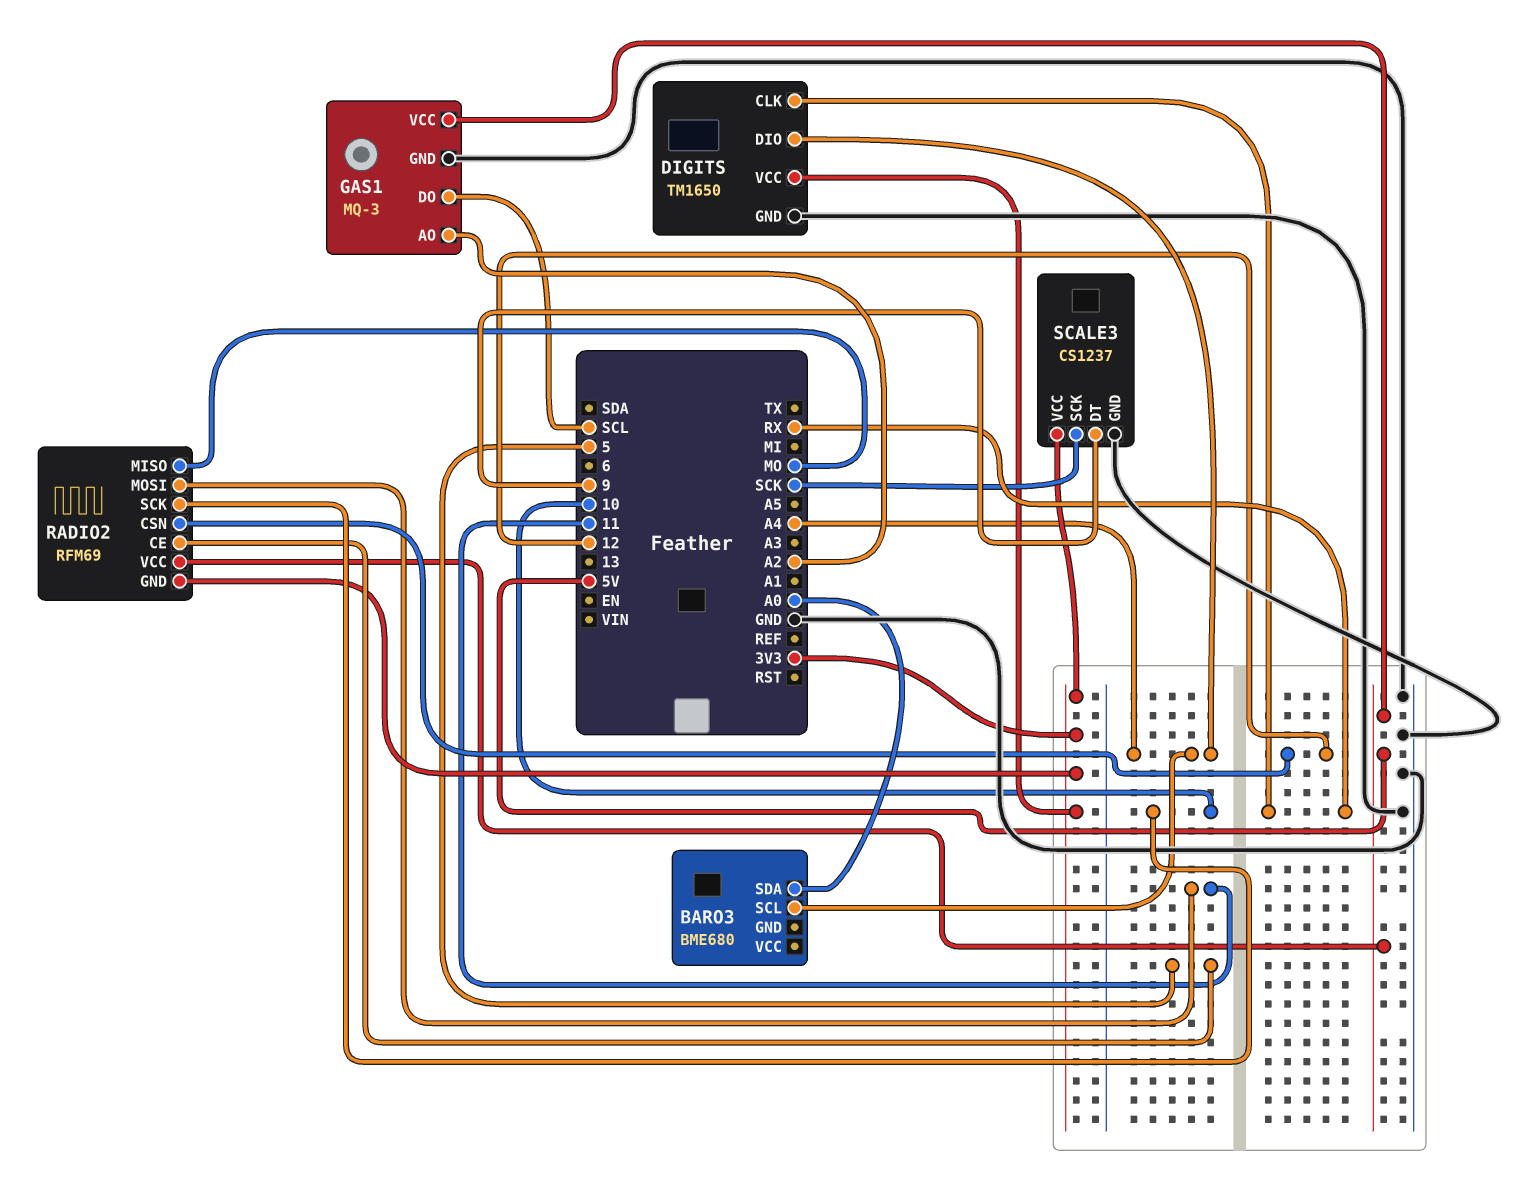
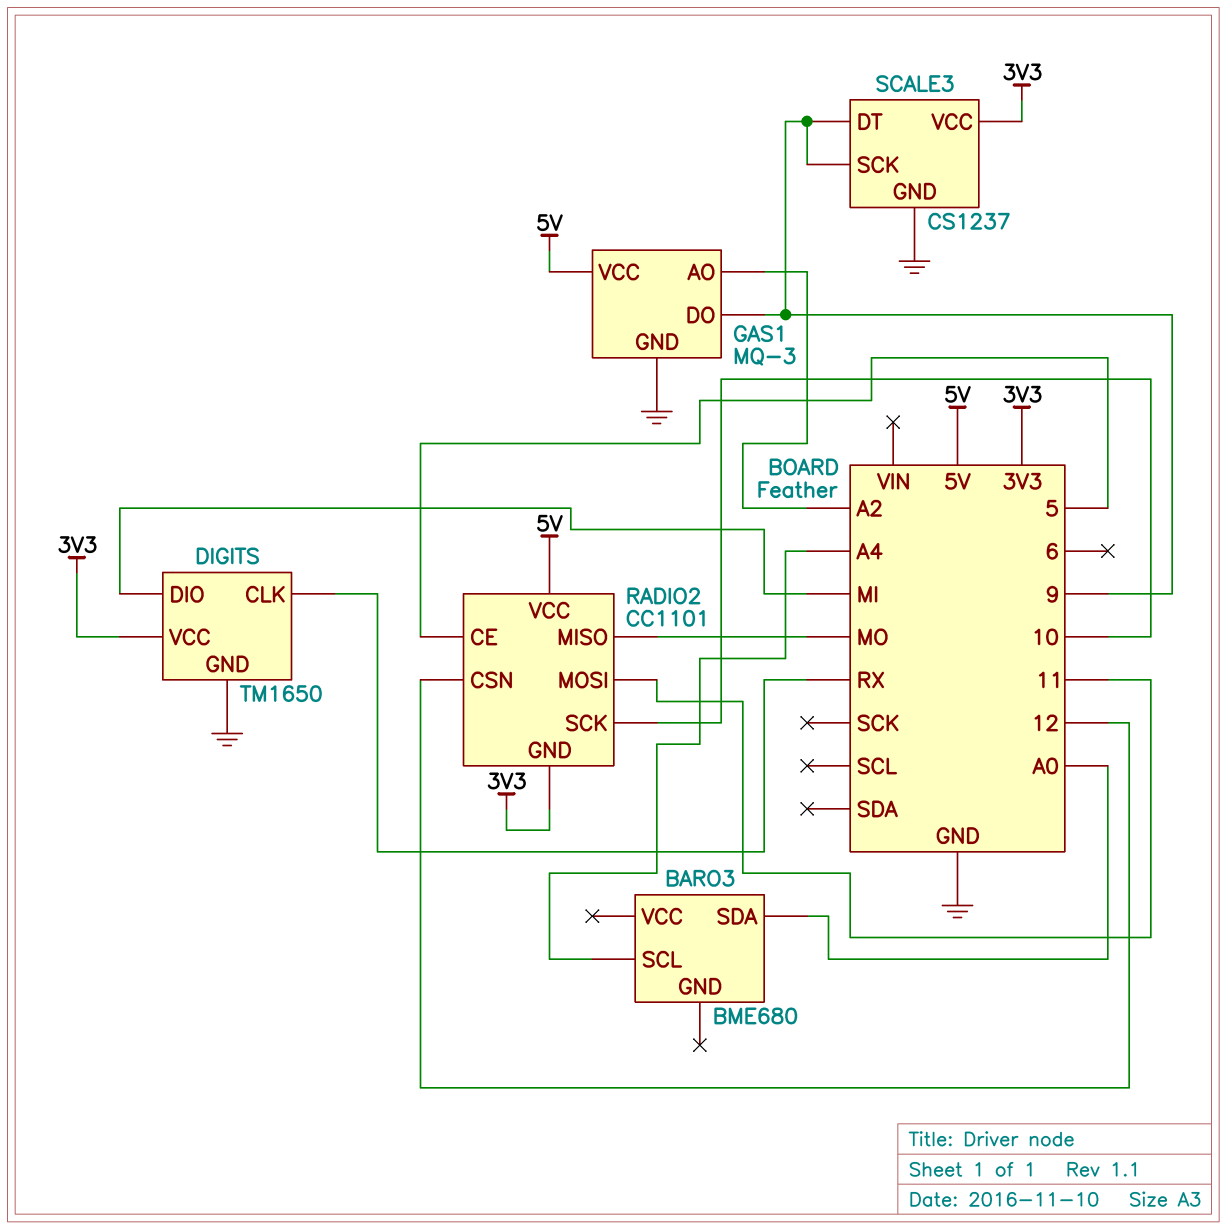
DIGITS pin DIO: A4 -> MI
GAS1 pin DO: SCL -> 9
RADIO2: RFM69 -> CC1101
SCALE3 pin SCK: SCK -> 9

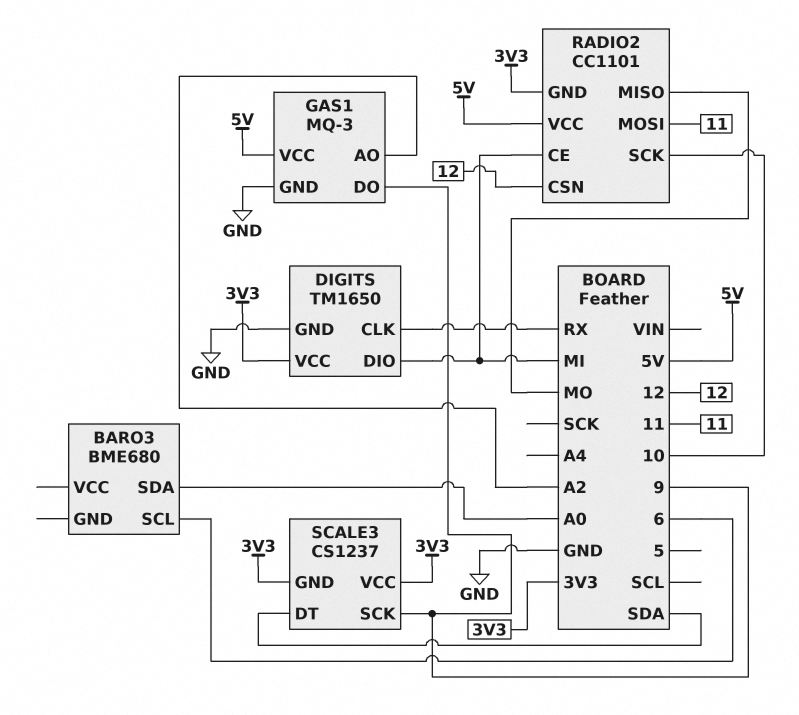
BARO3 pin SCL: A4 -> 6
RADIO2 pin CE: 5 -> MI
SCALE3 pin DT: 9 -> SDA
SCALE3 pin GND: GND -> 3V3

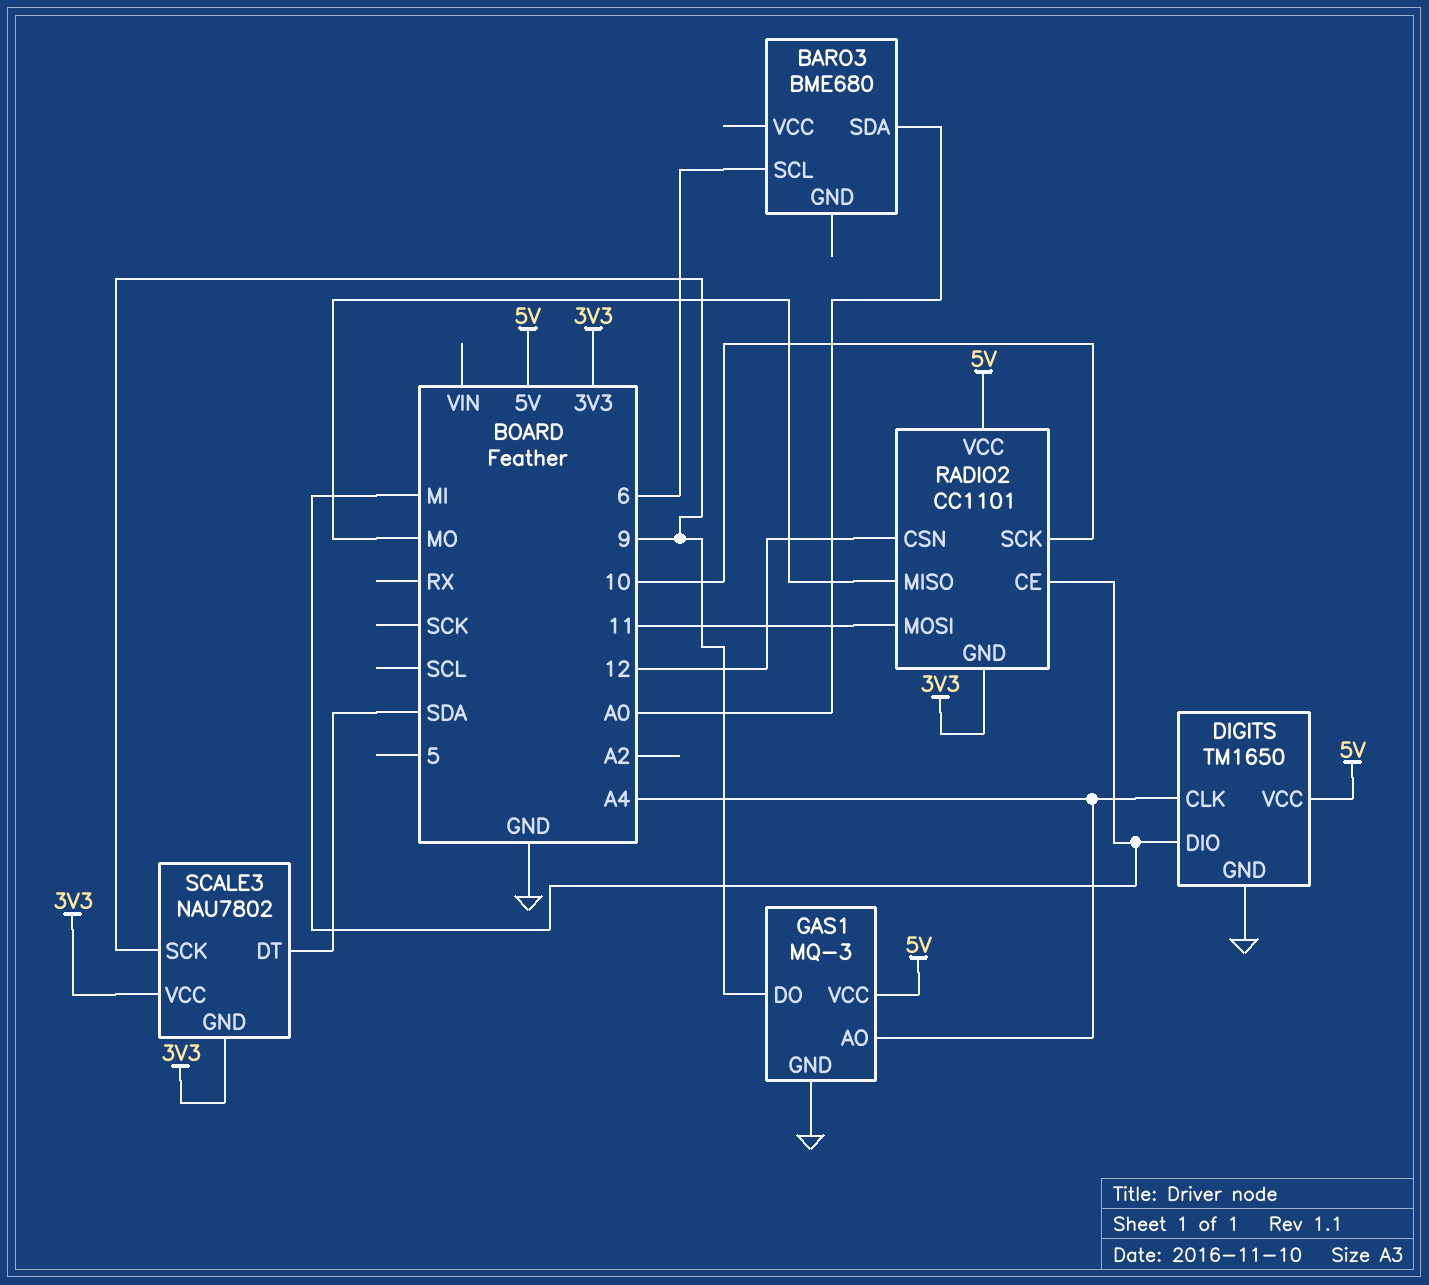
DIGITS pin CLK: RX -> A4
DIGITS pin VCC: 3V3 -> 5V
GAS1 pin AO: A2 -> A4
SCALE3: CS1237 -> NAU7802

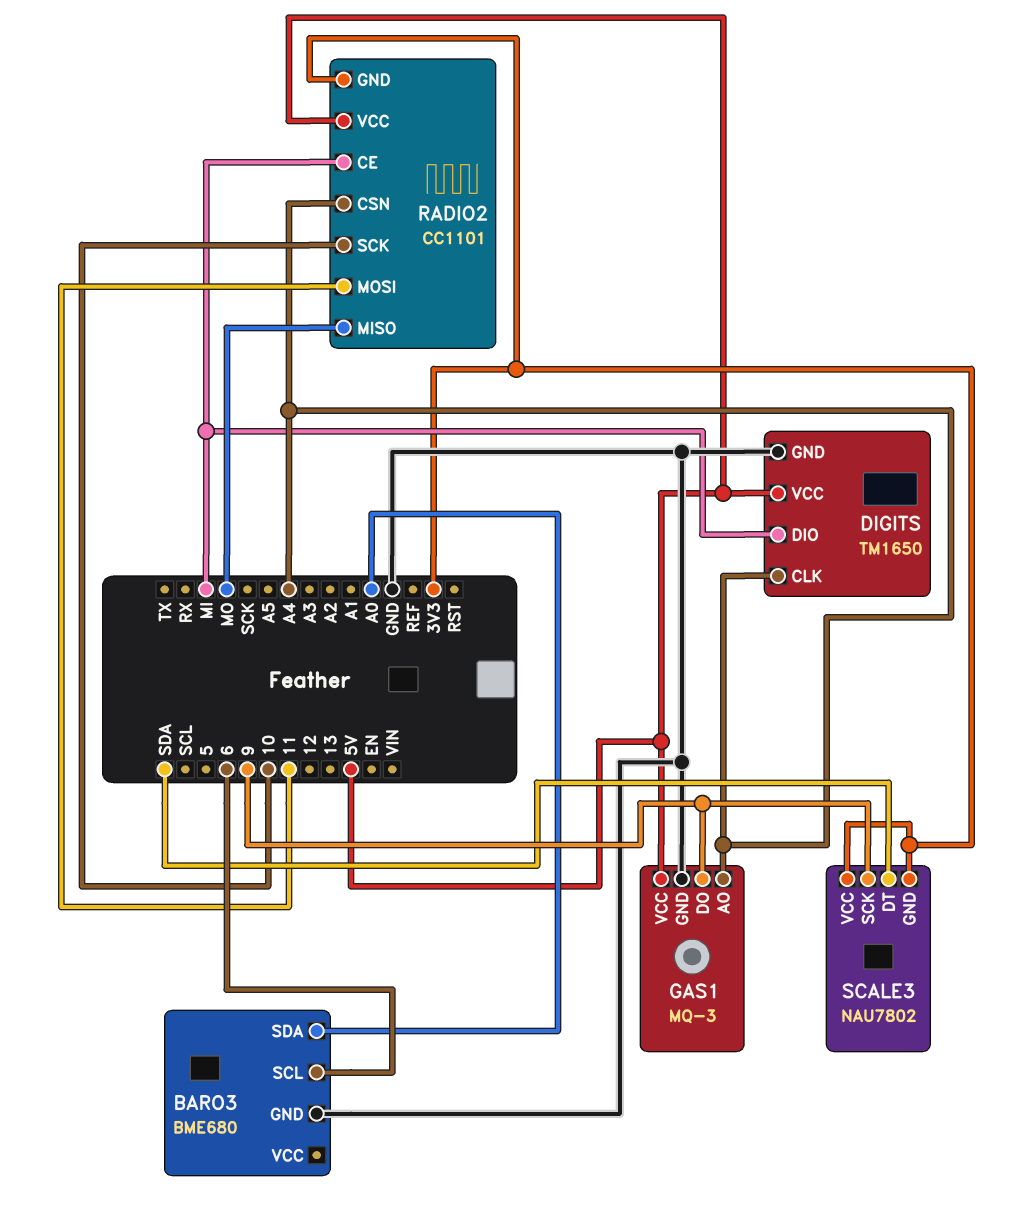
BARO3 pin GND: none -> GND
RADIO2 pin CSN: 12 -> A4

